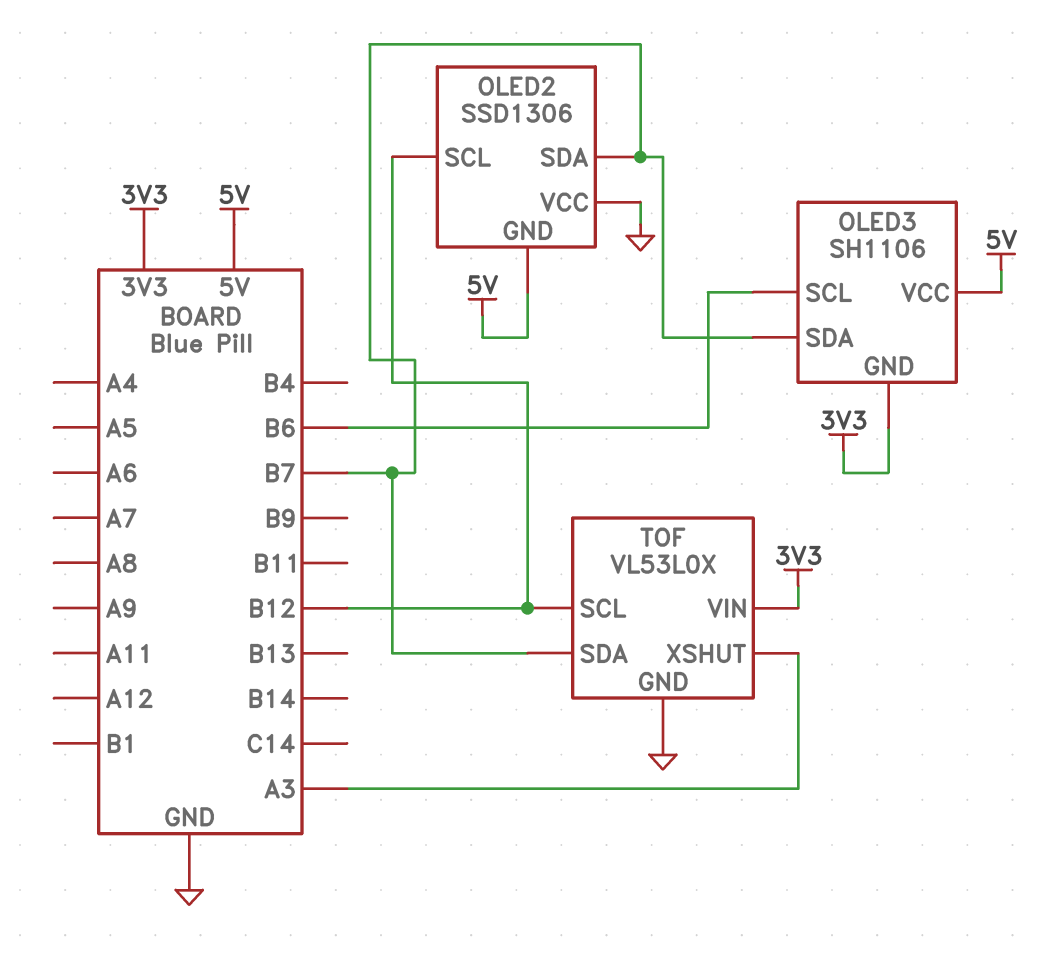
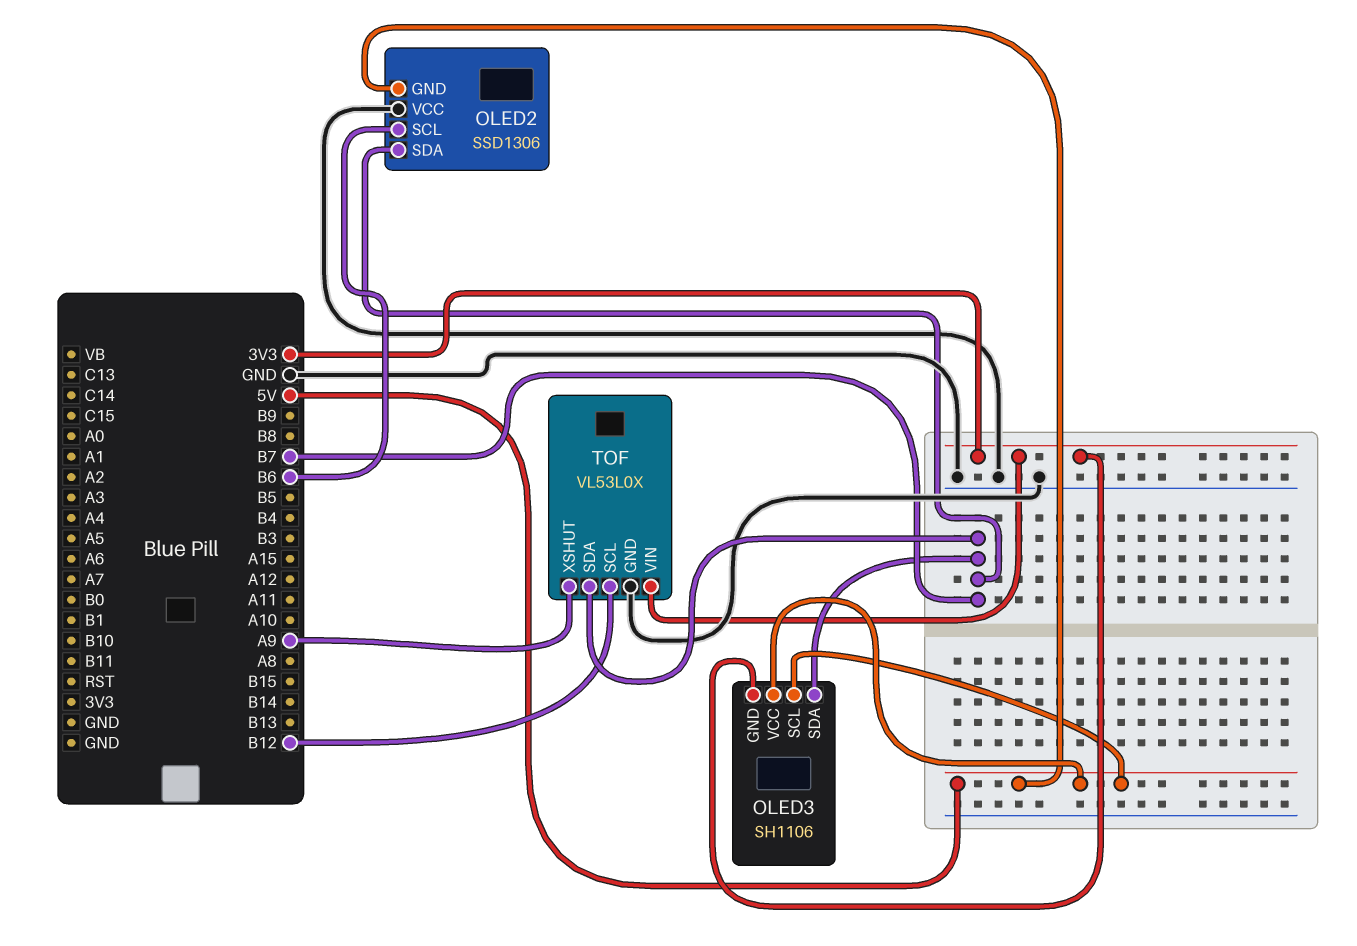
OLED2 pin SCL: B12 -> B6
OLED3 pin SCL: B6 -> 5V
TOF pin XSHUT: A3 -> A9

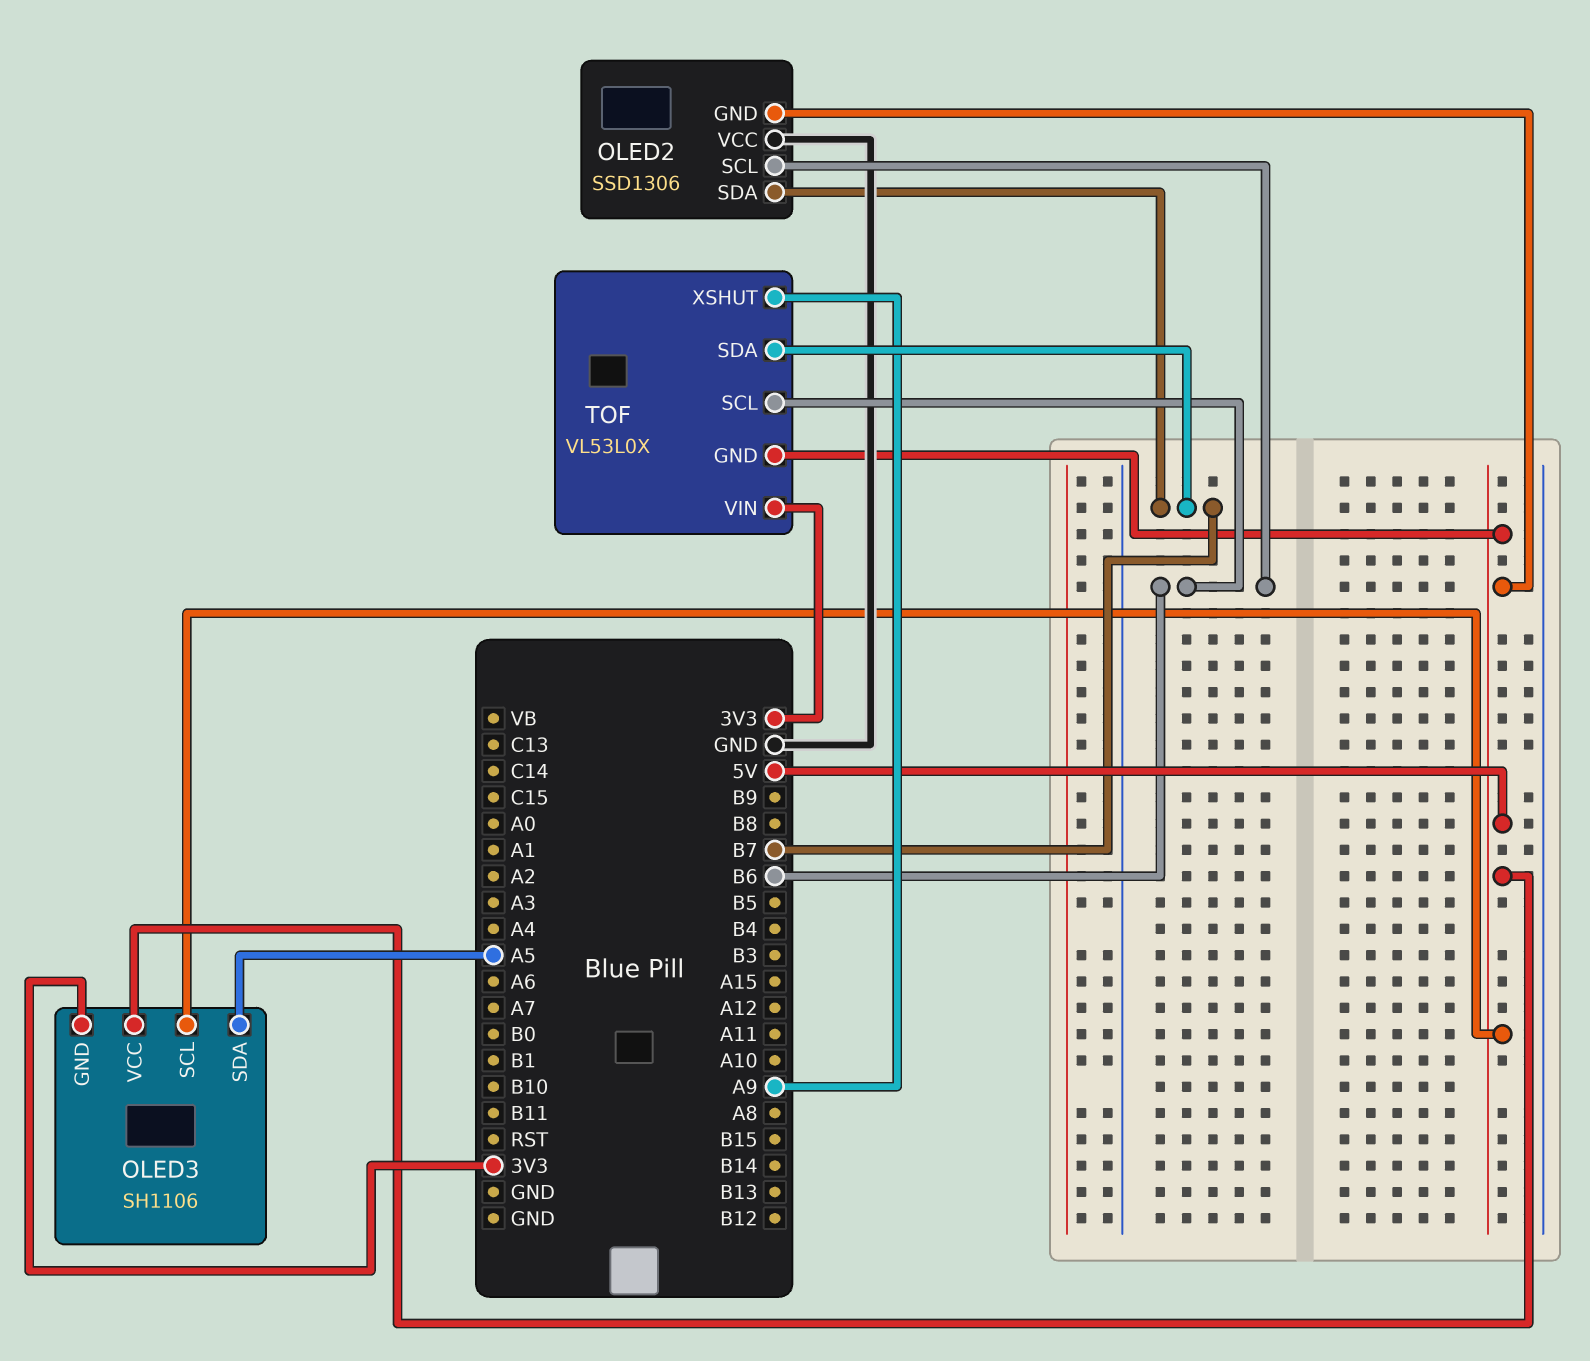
OLED3 pin SDA: B7 -> A5
TOF pin GND: GND -> 5V
TOF pin SCL: B12 -> B6

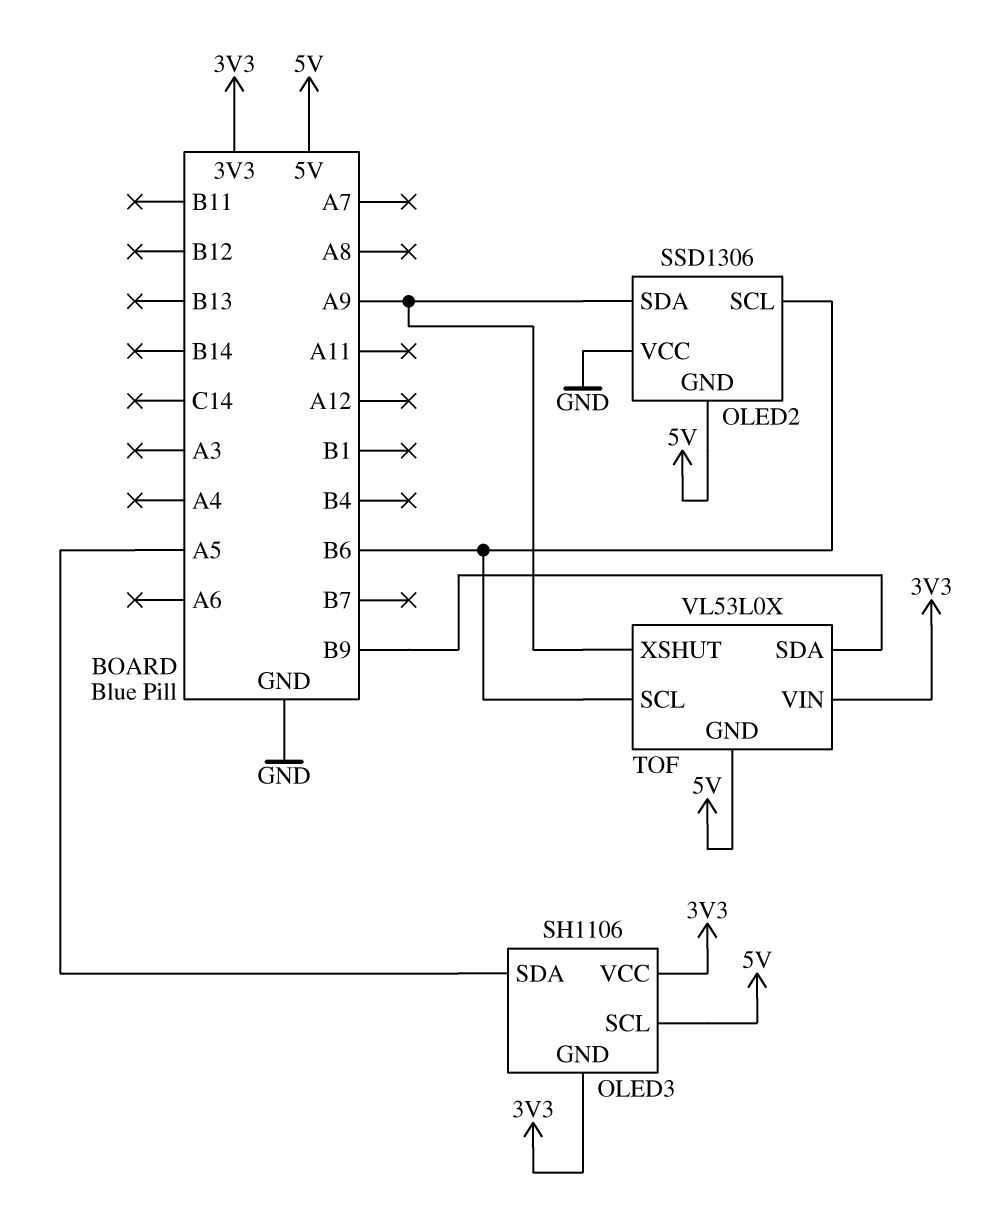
OLED2 pin SDA: B7 -> A9
OLED3 pin VCC: 5V -> 3V3
TOF pin SDA: B7 -> B9

